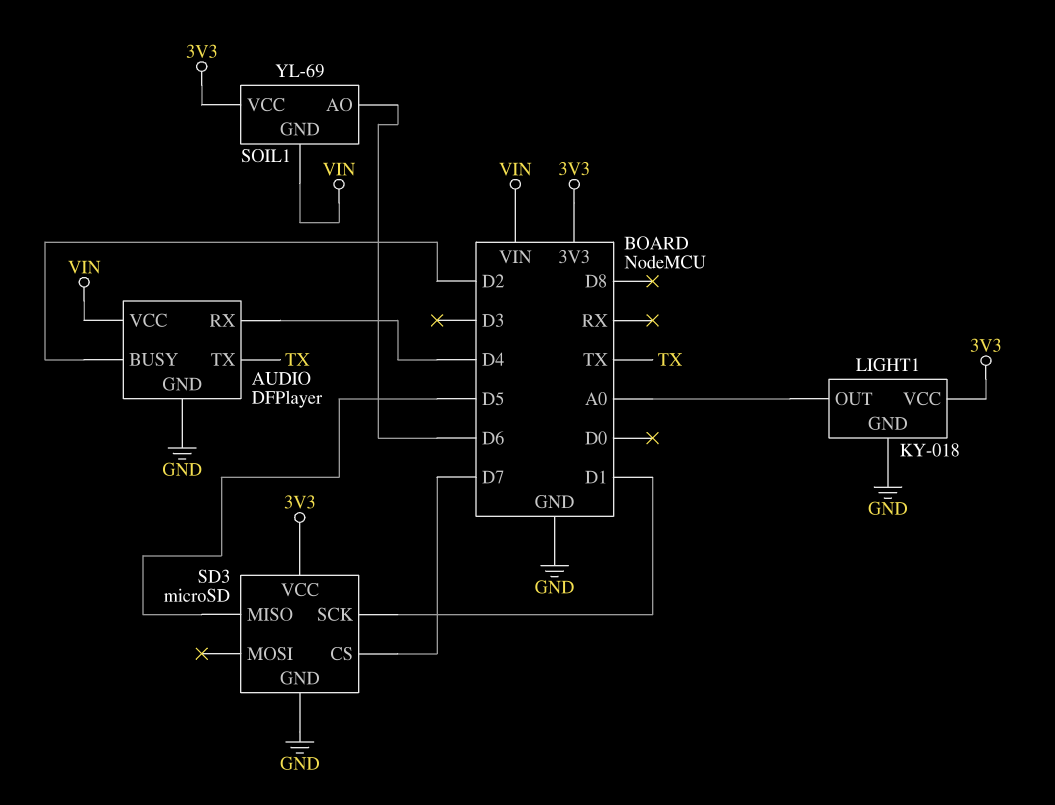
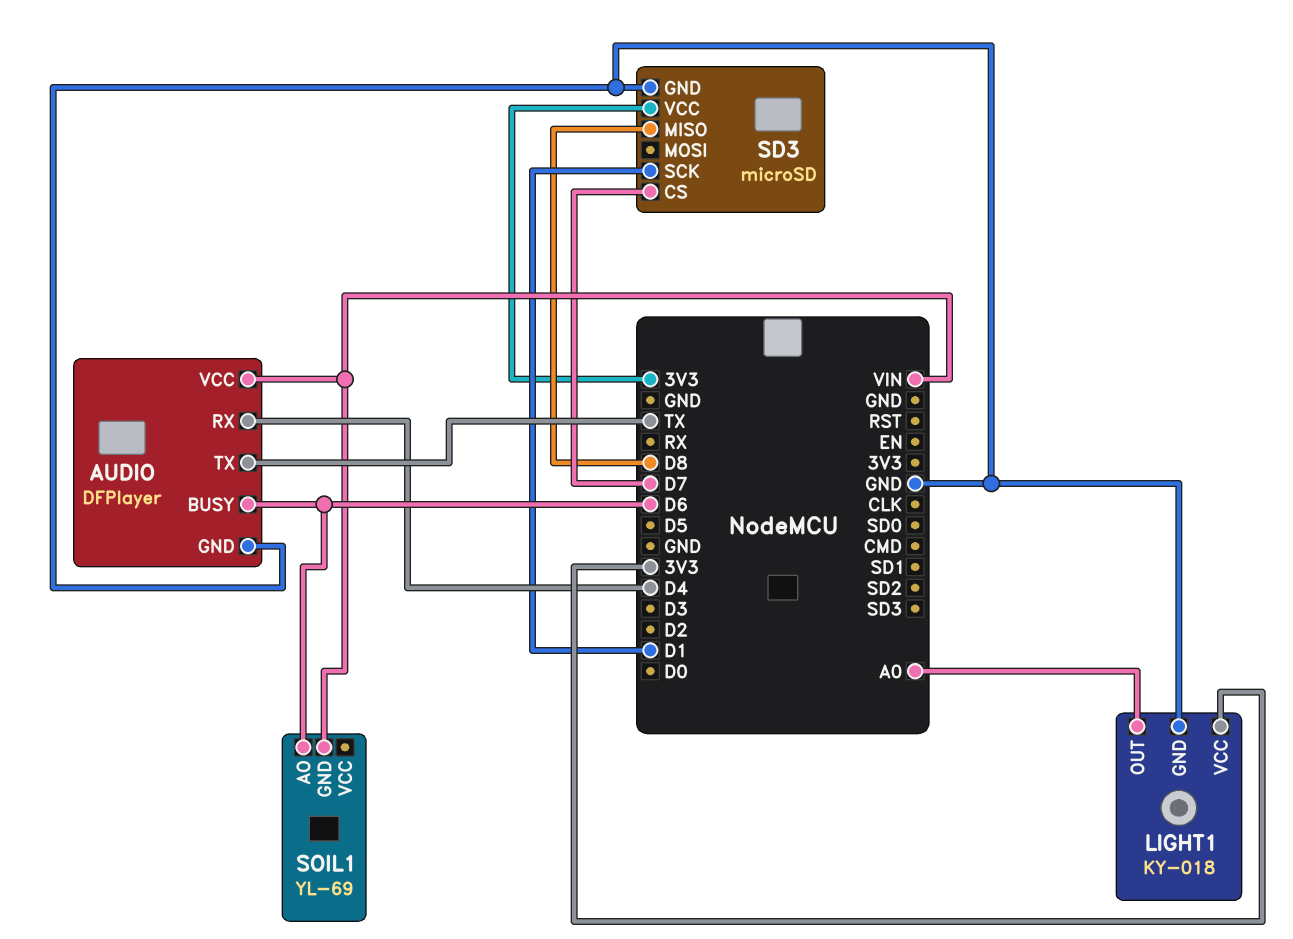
AUDIO pin BUSY: D2 -> D6
SD3 pin MISO: D5 -> D8
SOIL1 pin VCC: 3V3 -> none

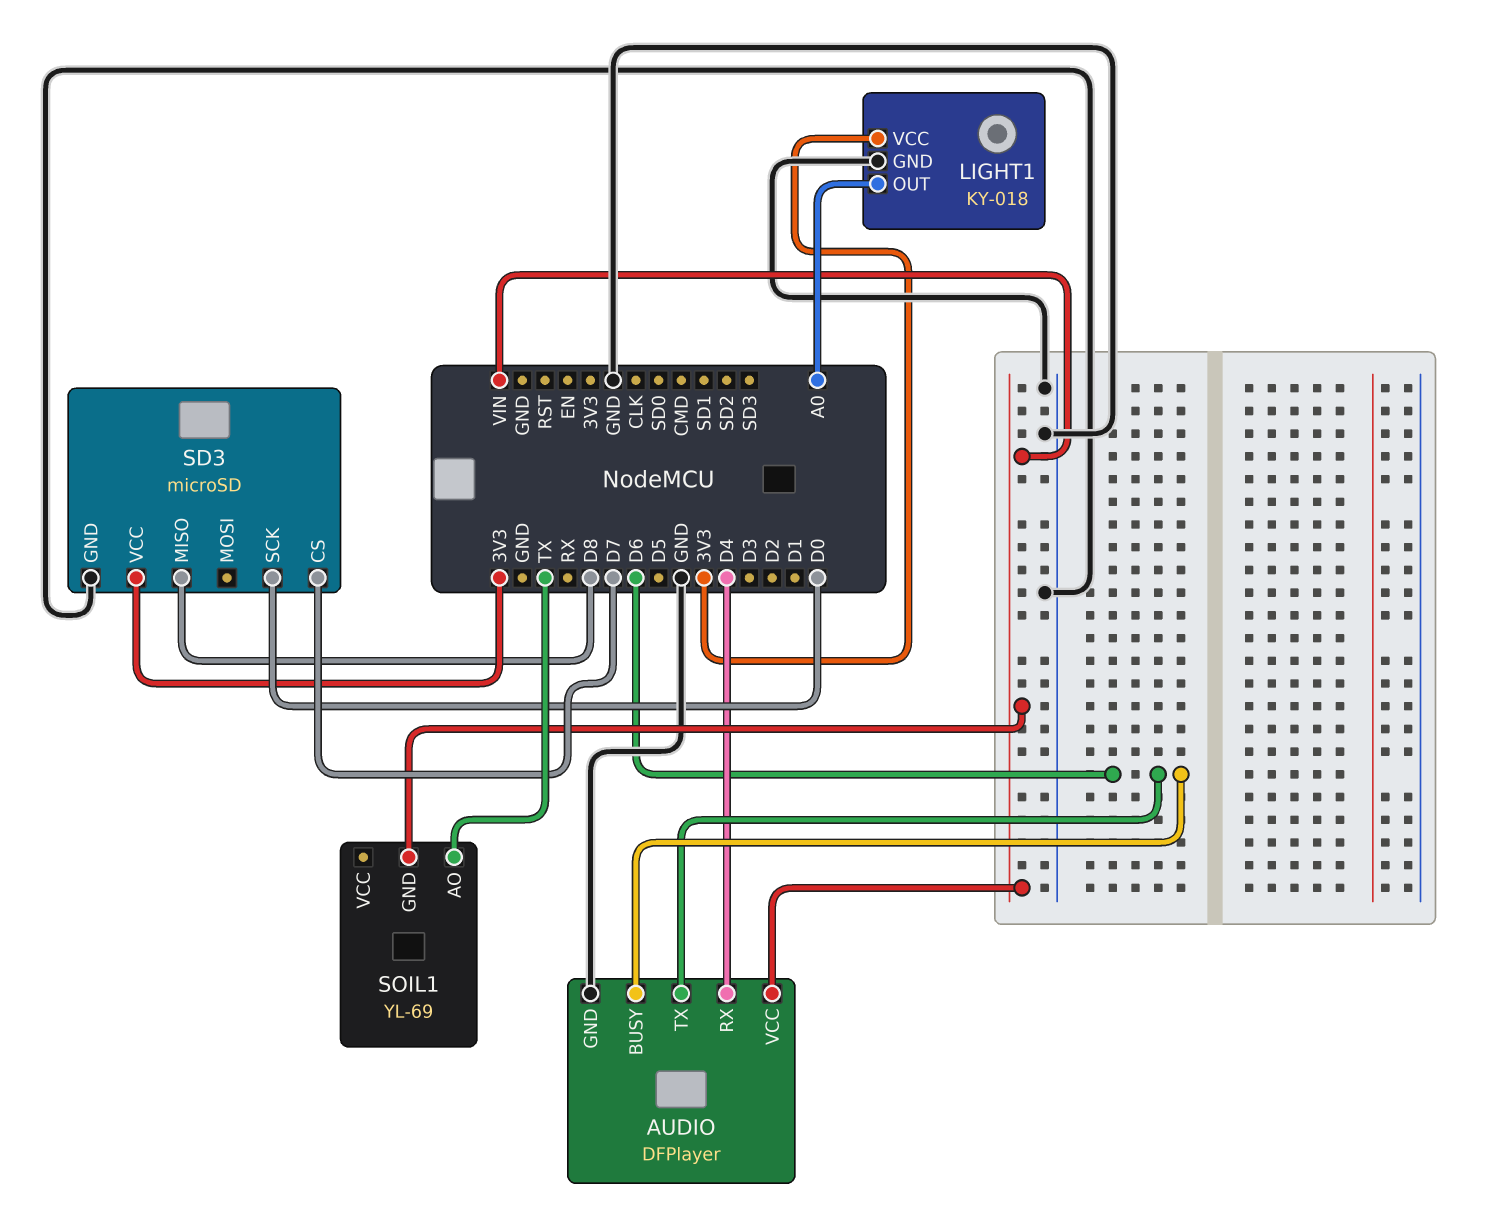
AUDIO pin TX: TX -> D6
SD3 pin SCK: D1 -> D0
SOIL1 pin AO: D6 -> TX

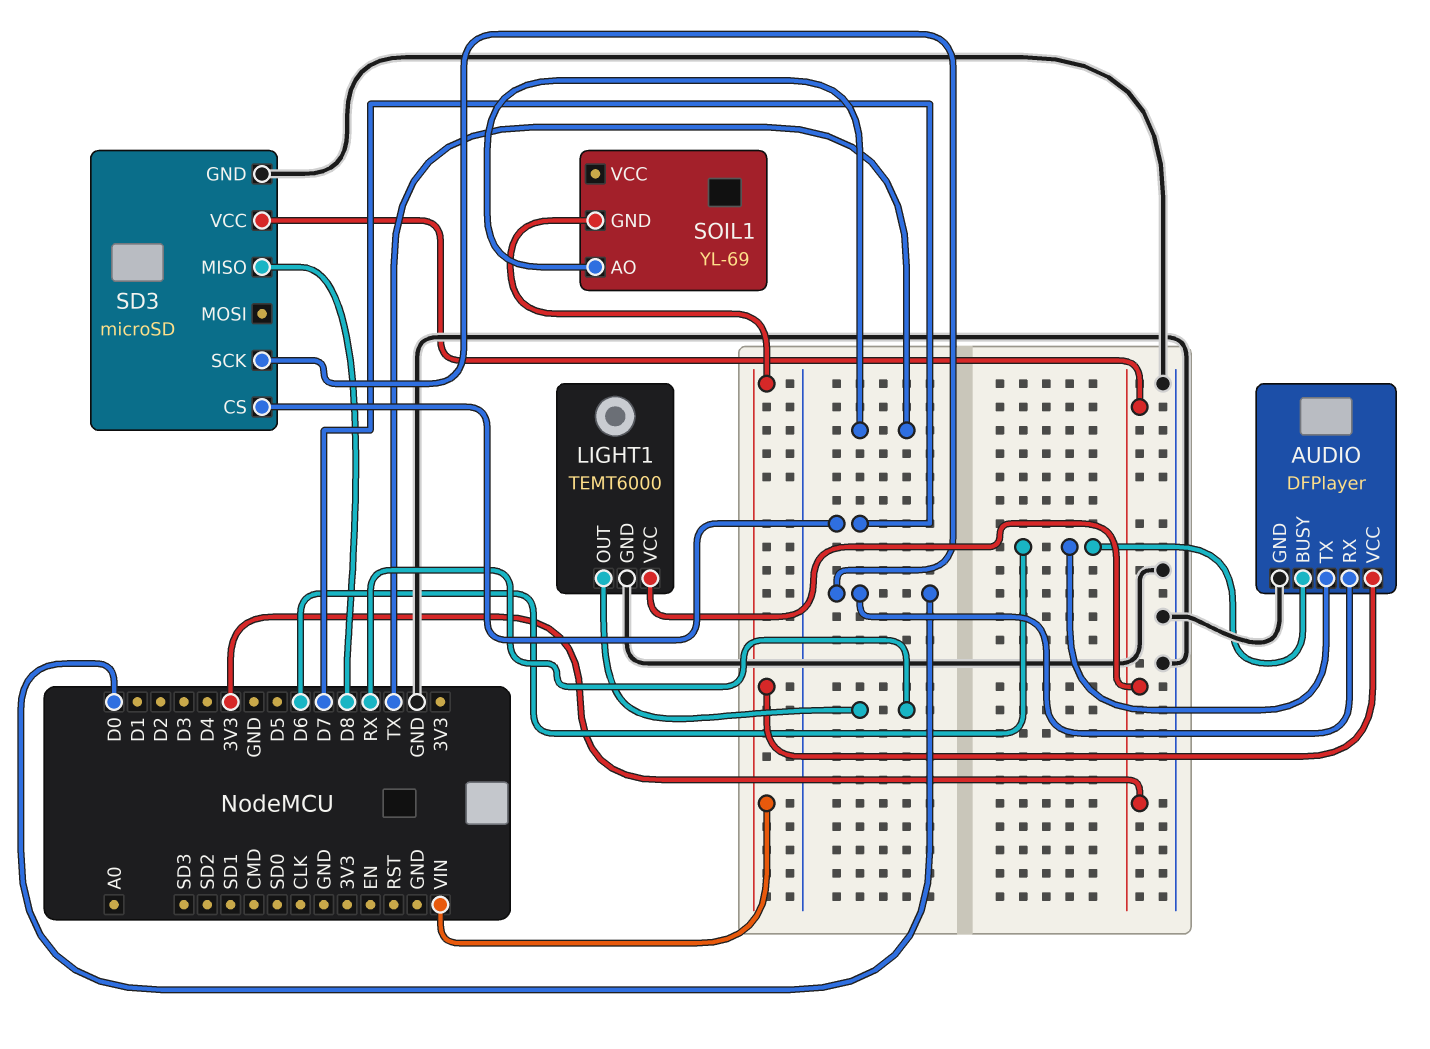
AUDIO pin RX: D4 -> D0
LIGHT1: KY-018 -> TEMT6000
LIGHT1 pin OUT: A0 -> RX

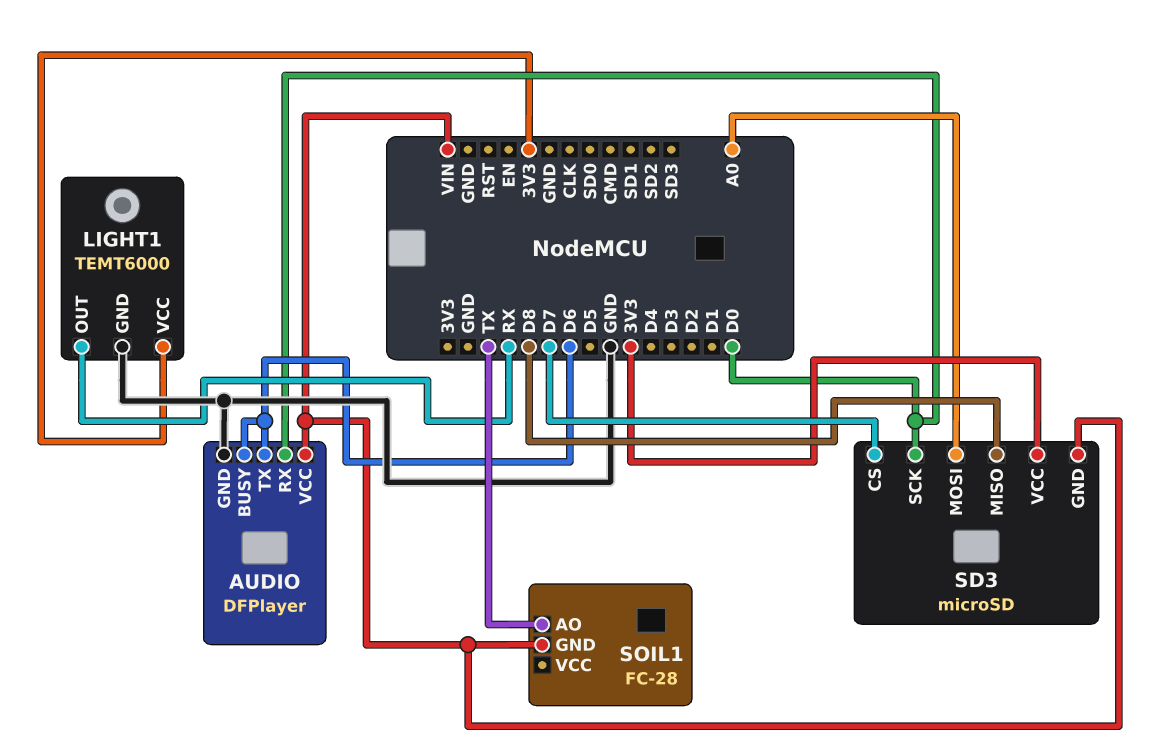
SD3 pin GND: GND -> VIN
SD3 pin MOSI: none -> A0
SOIL1: YL-69 -> FC-28

